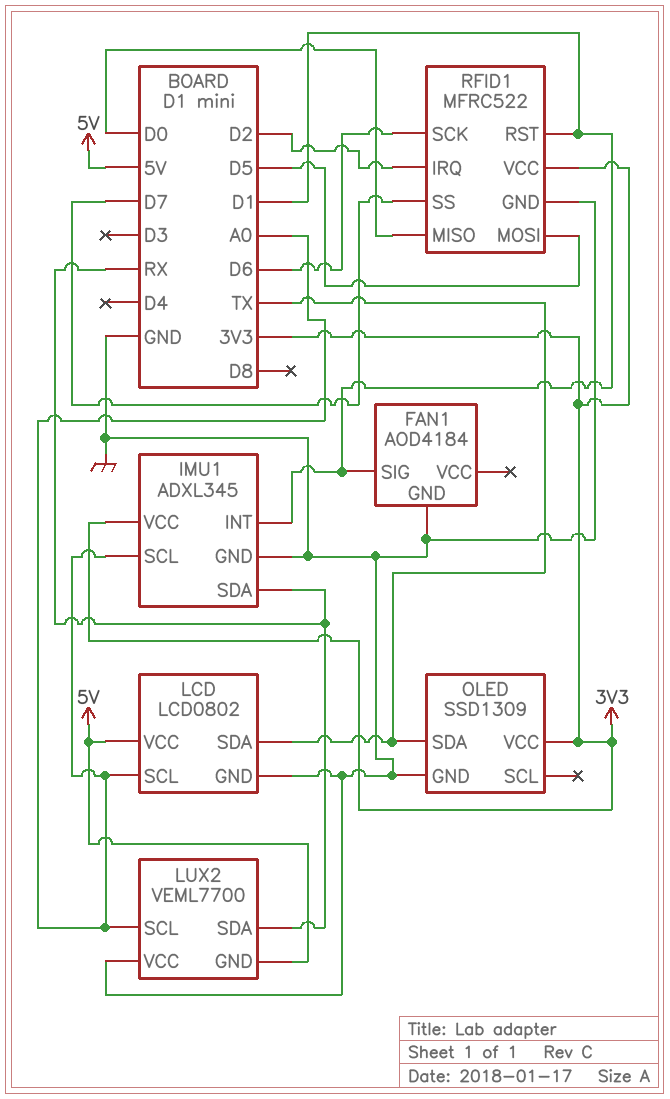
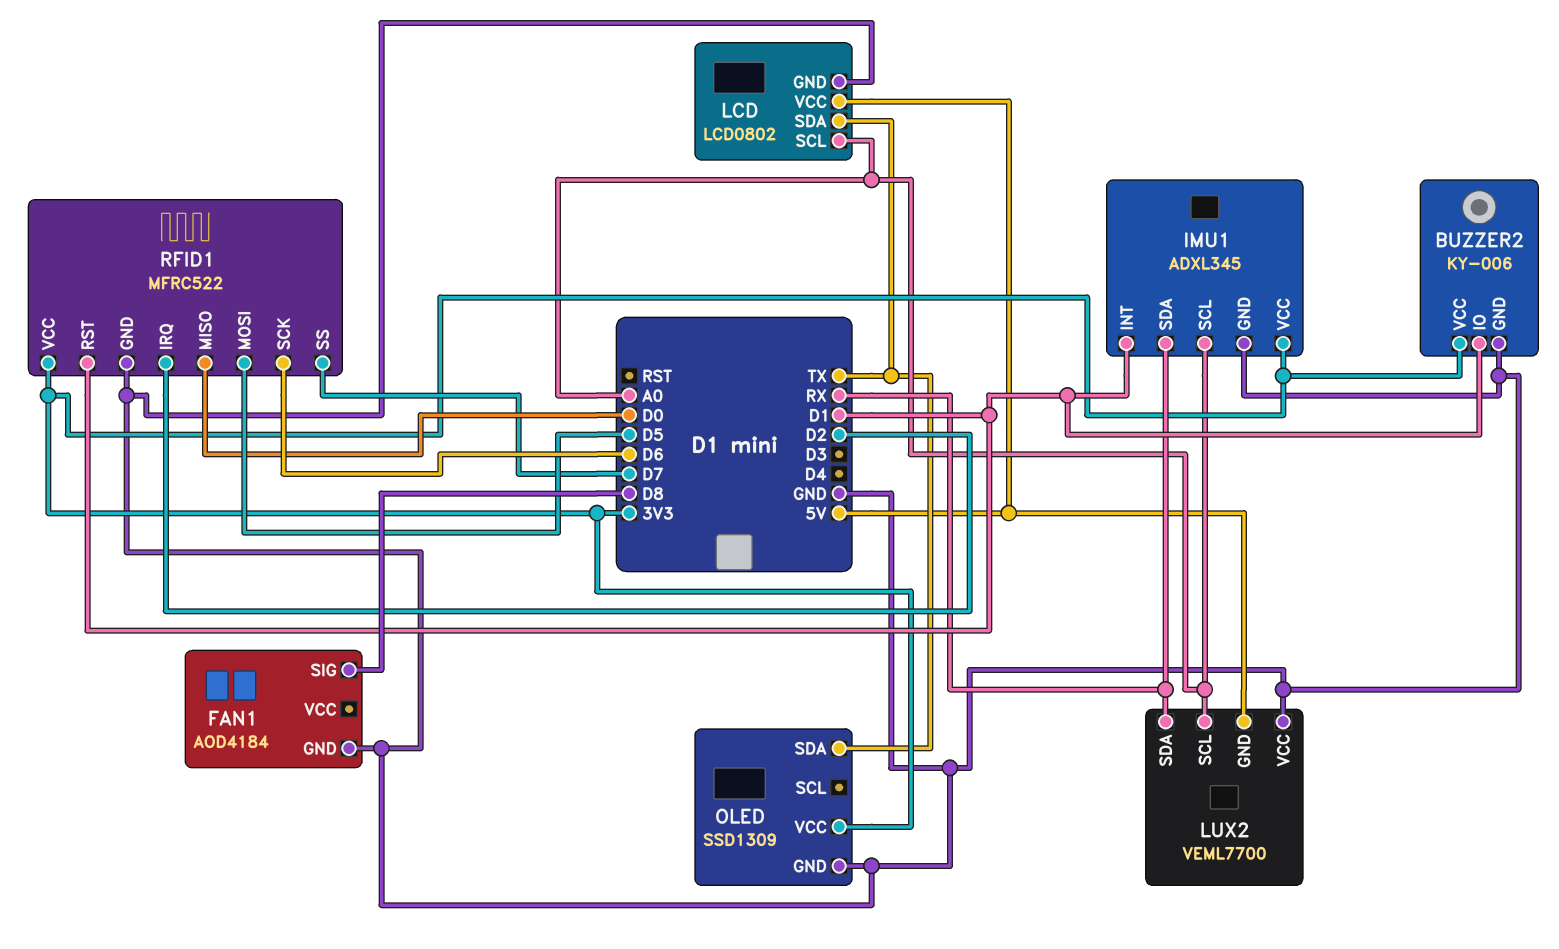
BUZZER2: none -> KY-006
BUZZER2 pin GND: none -> GND
BUZZER2 pin IO: none -> D1
BUZZER2 pin VCC: none -> 3V3
FAN1 pin SIG: D1 -> D8

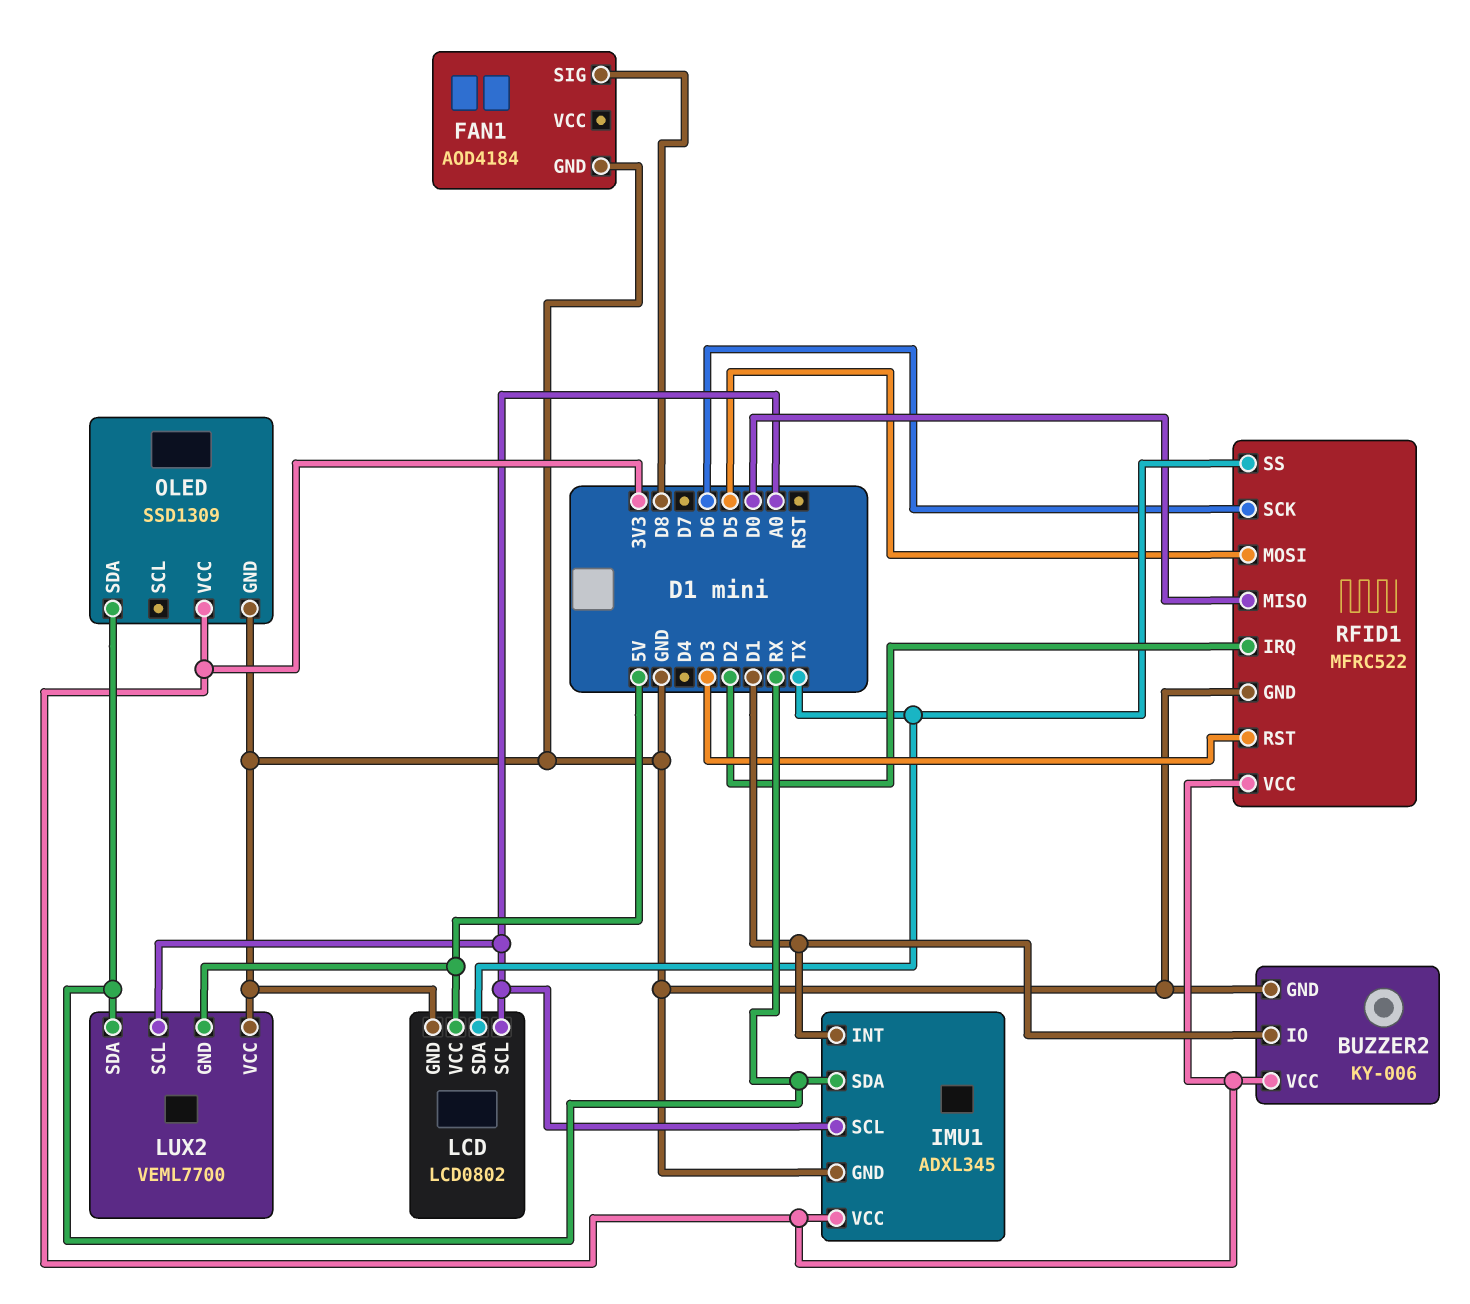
OLED pin SDA: TX -> RX
RFID1 pin RST: D1 -> D3
RFID1 pin SS: D7 -> TX

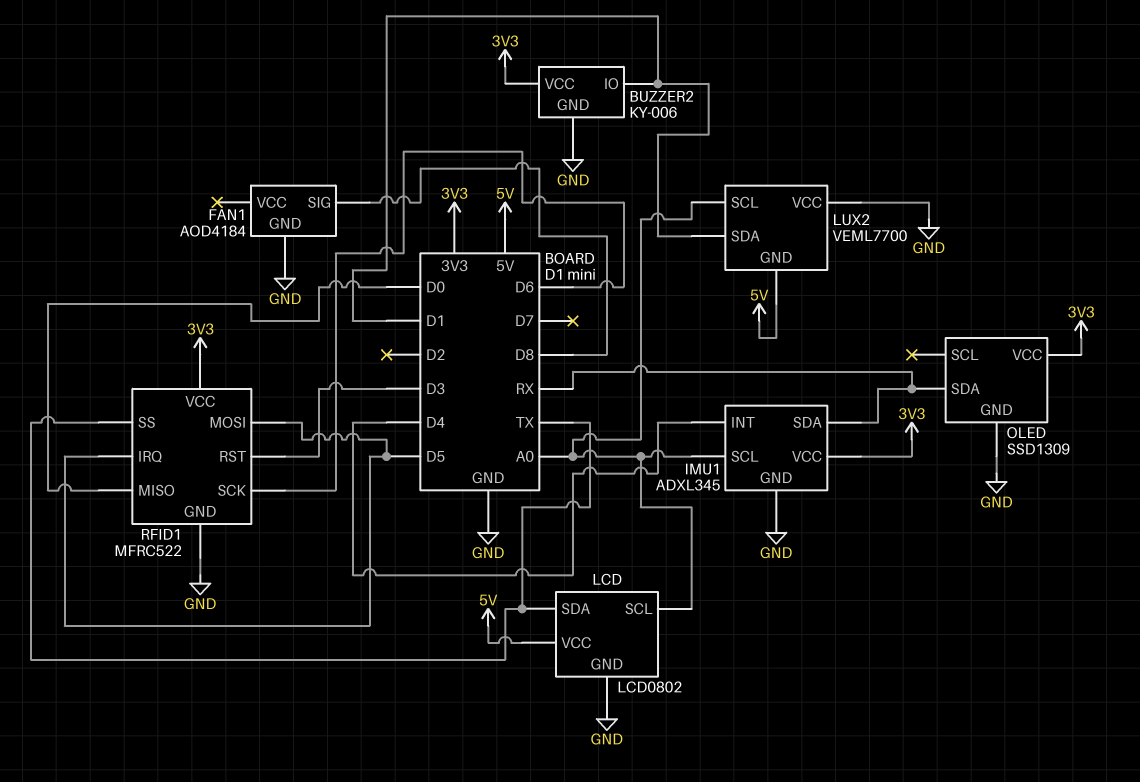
IMU1 pin INT: D1 -> D4
LUX2 pin SDA: RX -> D1
RFID1 pin IRQ: D2 -> D5

